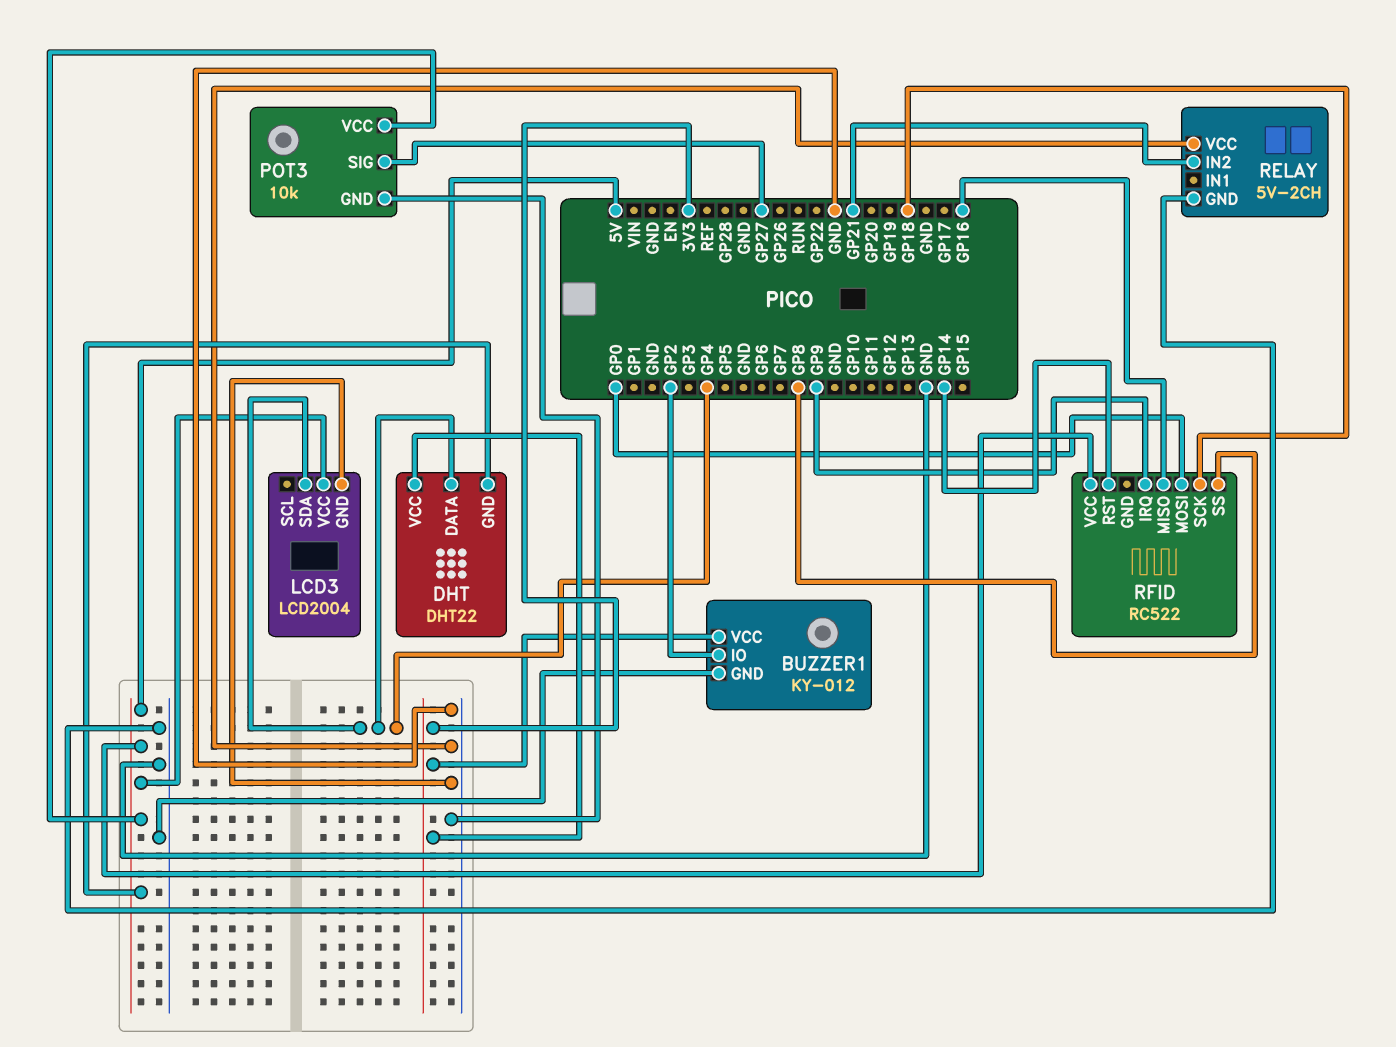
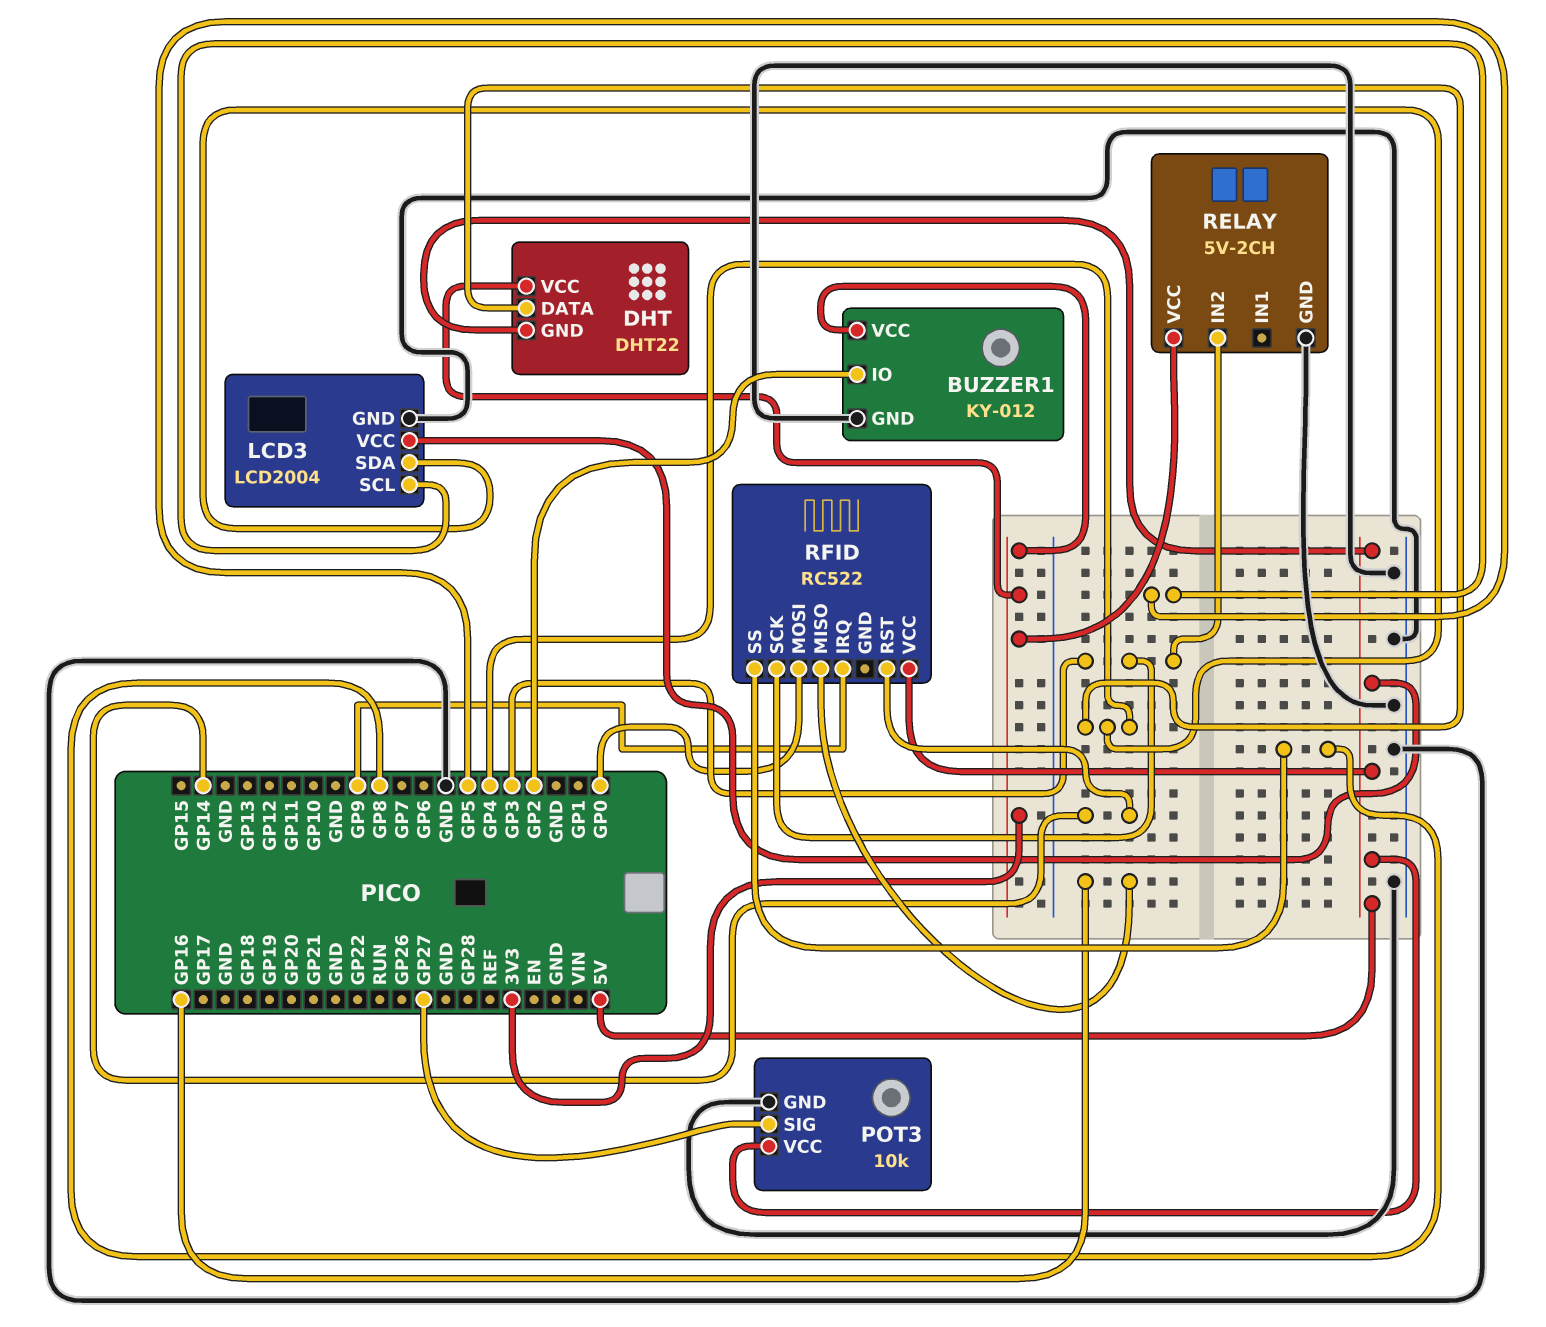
LCD3 pin SCL: none -> GP5
RELAY pin IN2: GP21 -> GP3
RELAY pin VCC: GND -> 3V3
RFID pin SCK: GP18 -> GP3

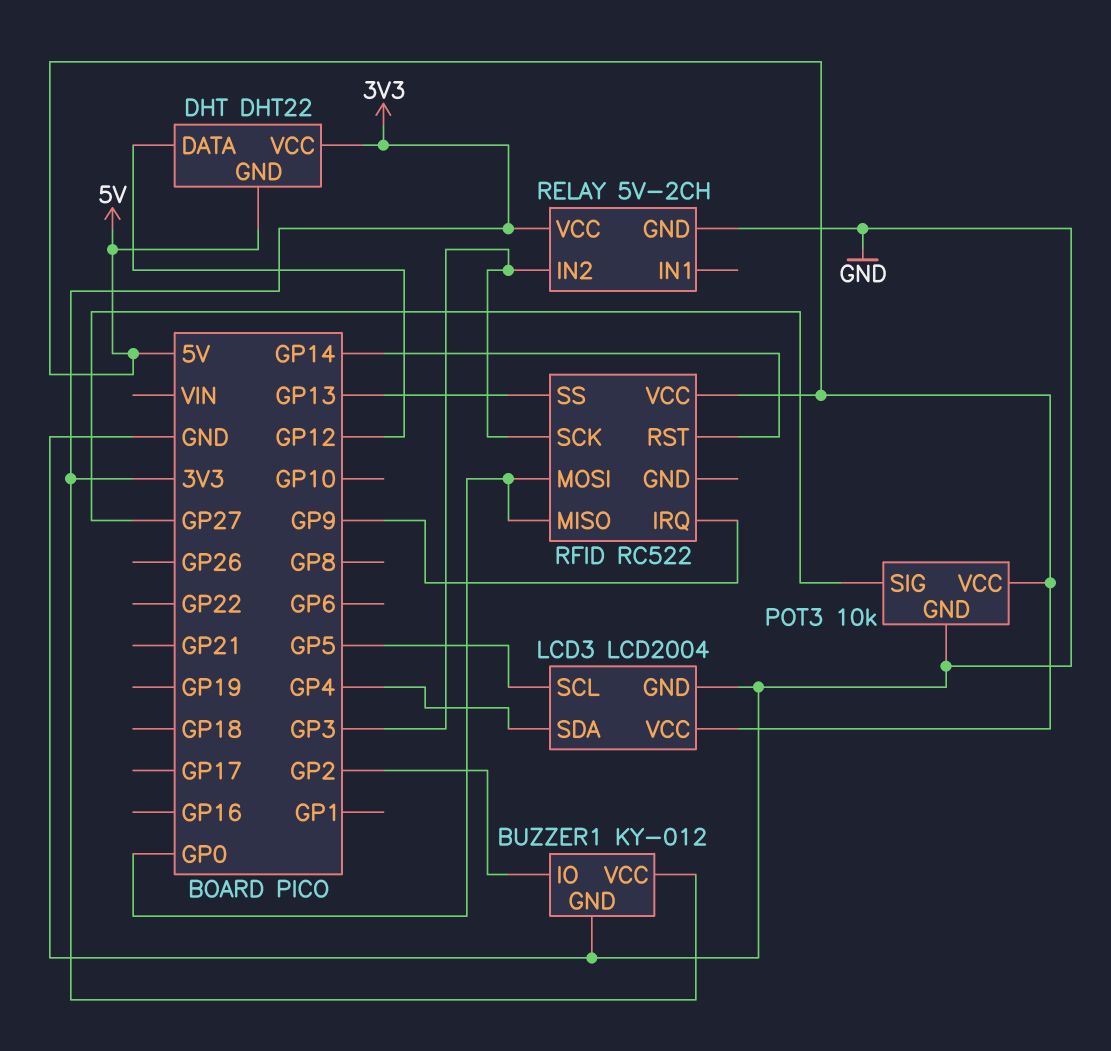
DHT pin DATA: GP4 -> GP12
RFID pin MISO: GP16 -> GP0
RFID pin SS: GP8 -> GP13

